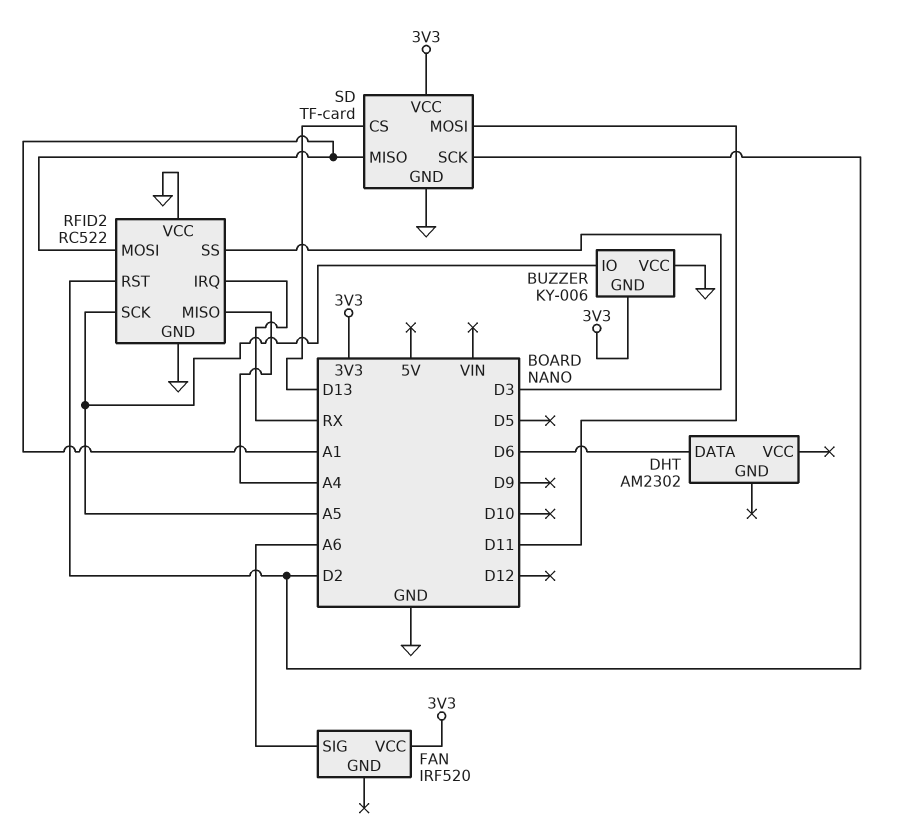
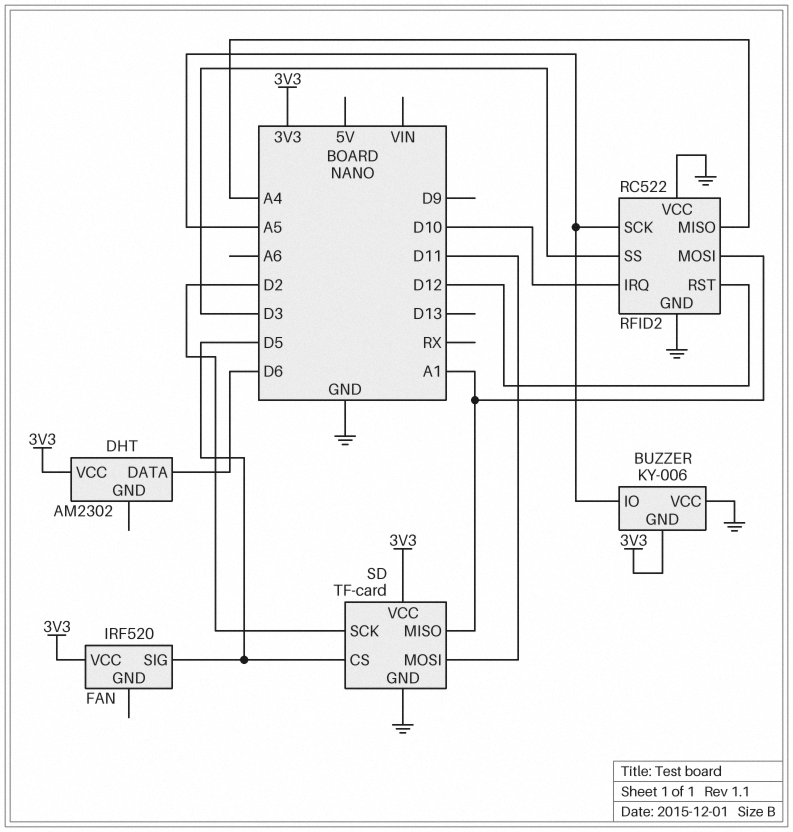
DHT pin VCC: none -> 3V3
FAN pin SIG: A6 -> D5
RFID2 pin IRQ: RX -> D10
RFID2 pin RST: D2 -> D12
SD pin CS: D13 -> D5

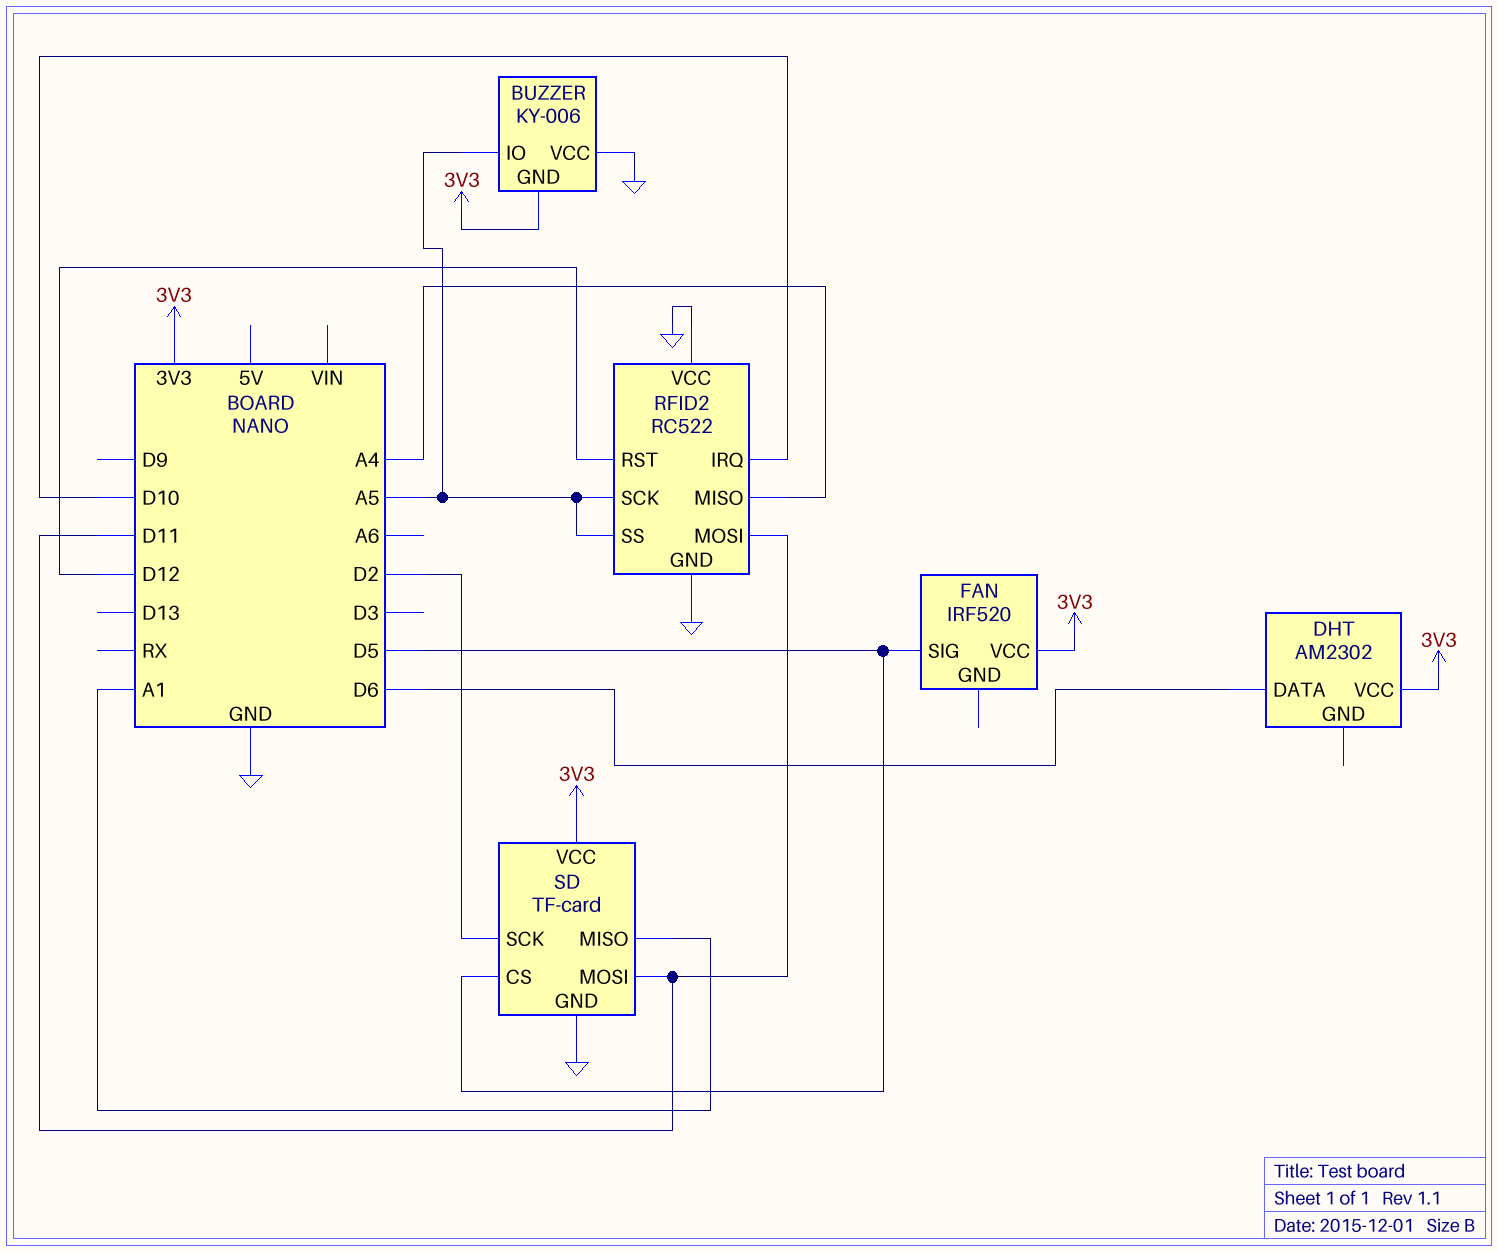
RFID2 pin MOSI: A1 -> D11
RFID2 pin SS: D3 -> A5

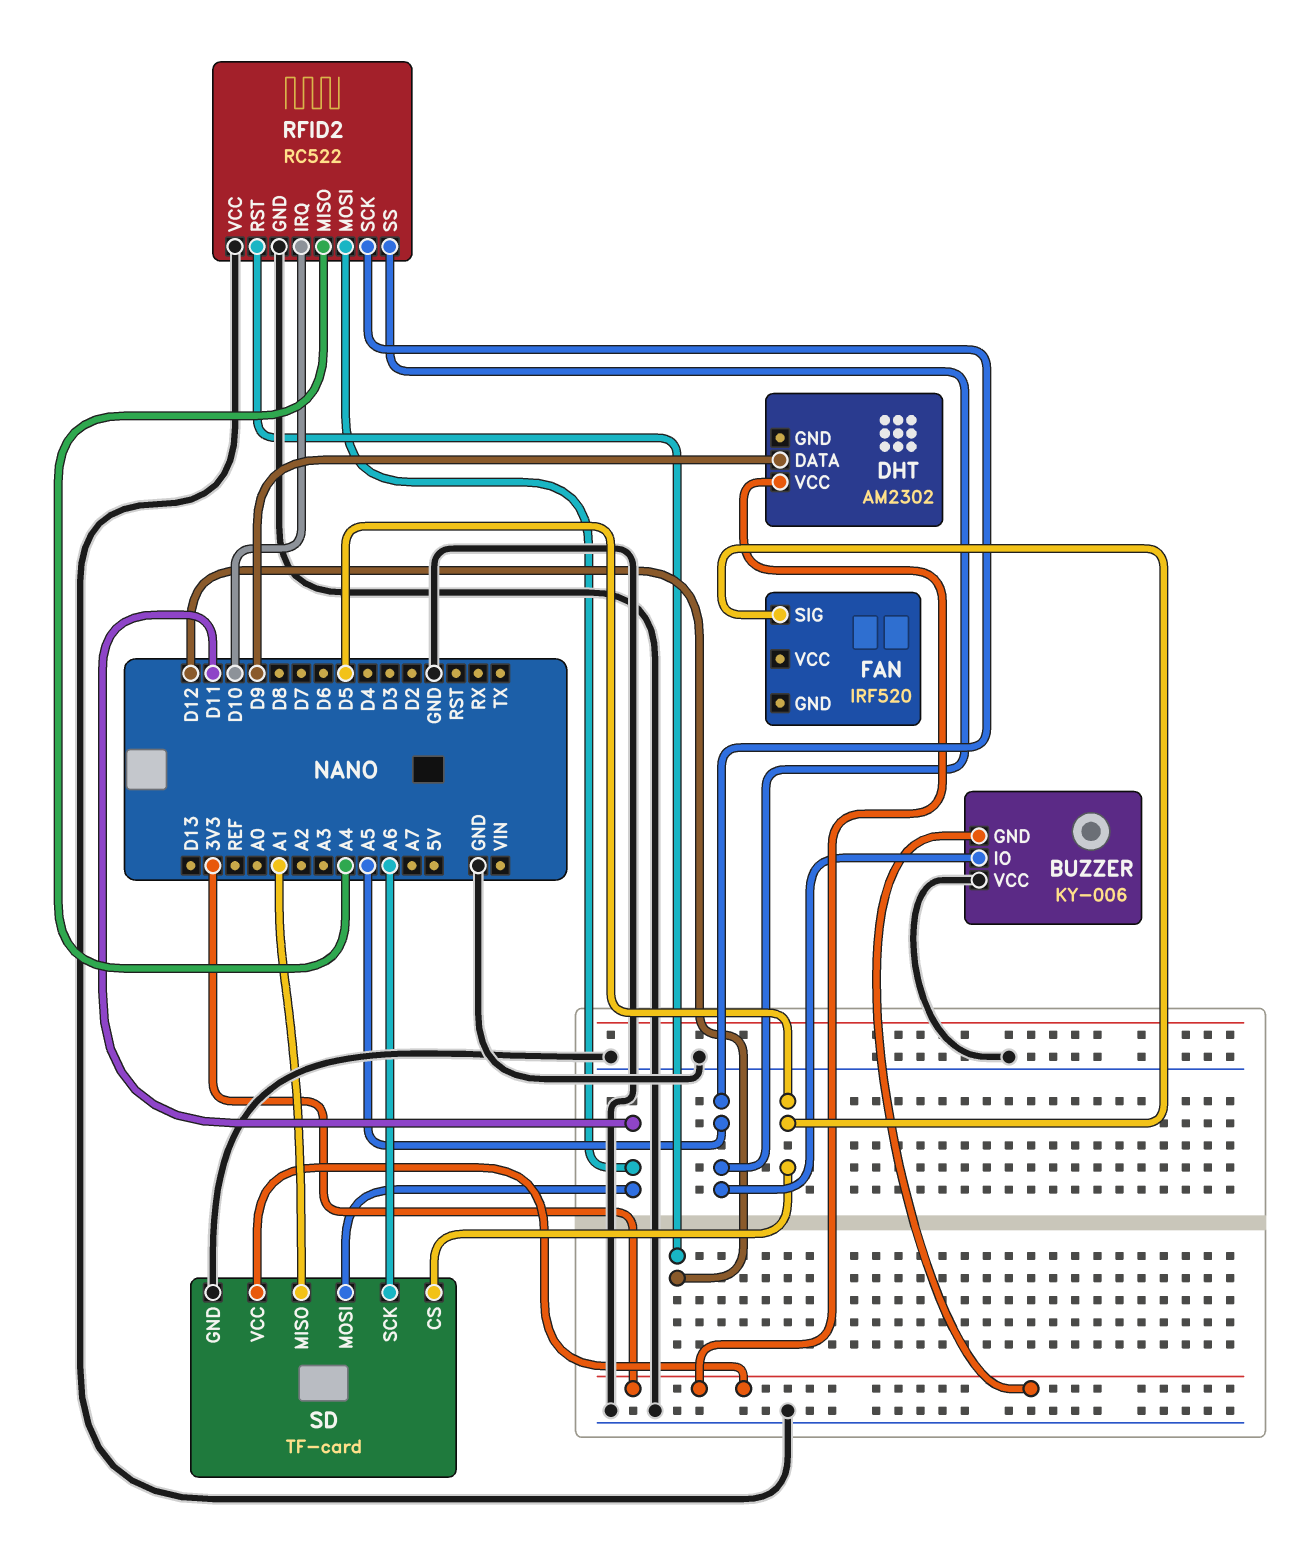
DHT pin DATA: D6 -> D9
FAN pin VCC: 3V3 -> none
SD pin SCK: D2 -> A6

